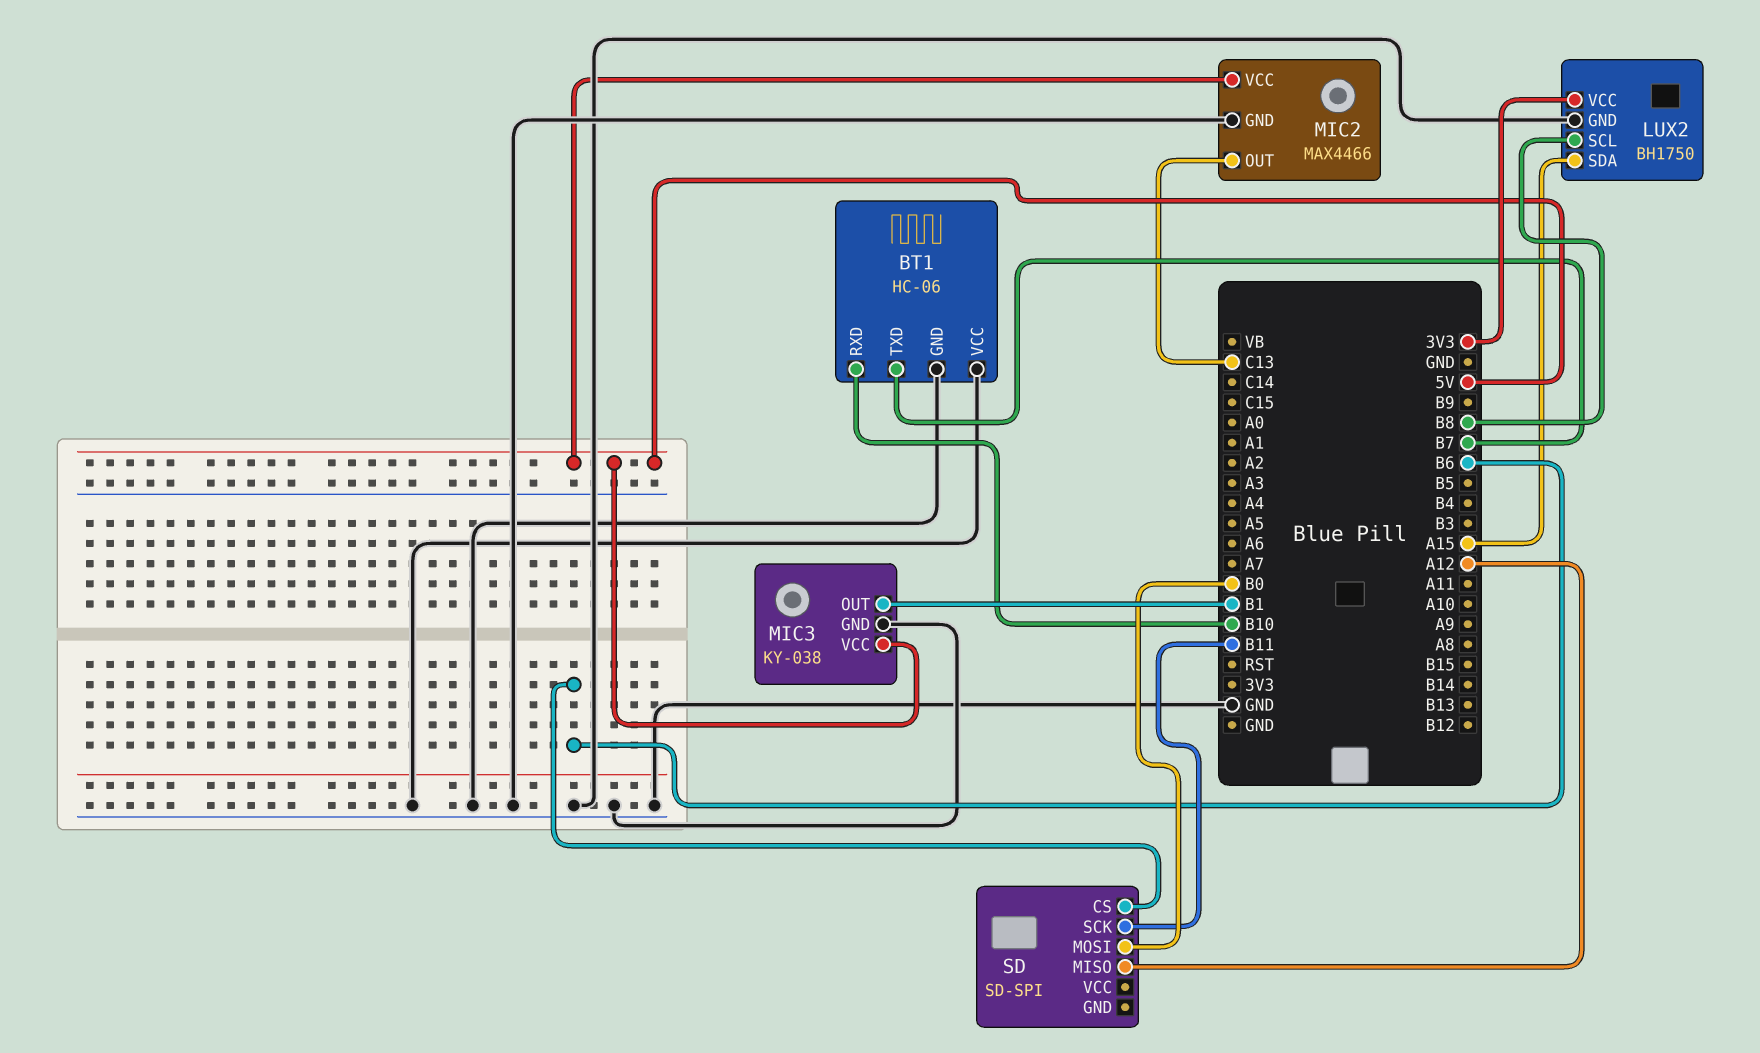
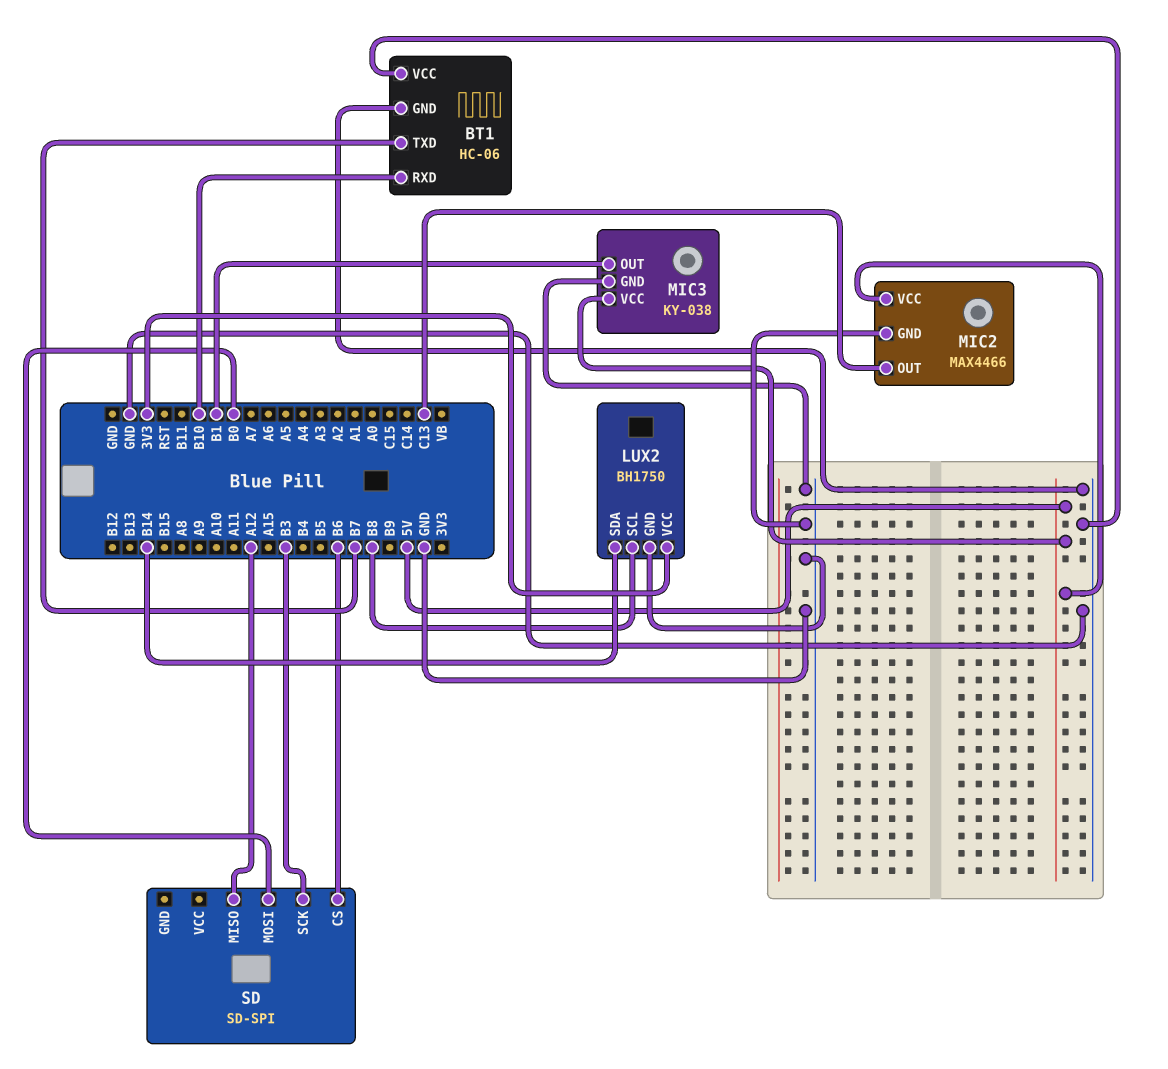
LUX2 pin SDA: A15 -> B14
SD pin SCK: B11 -> B3

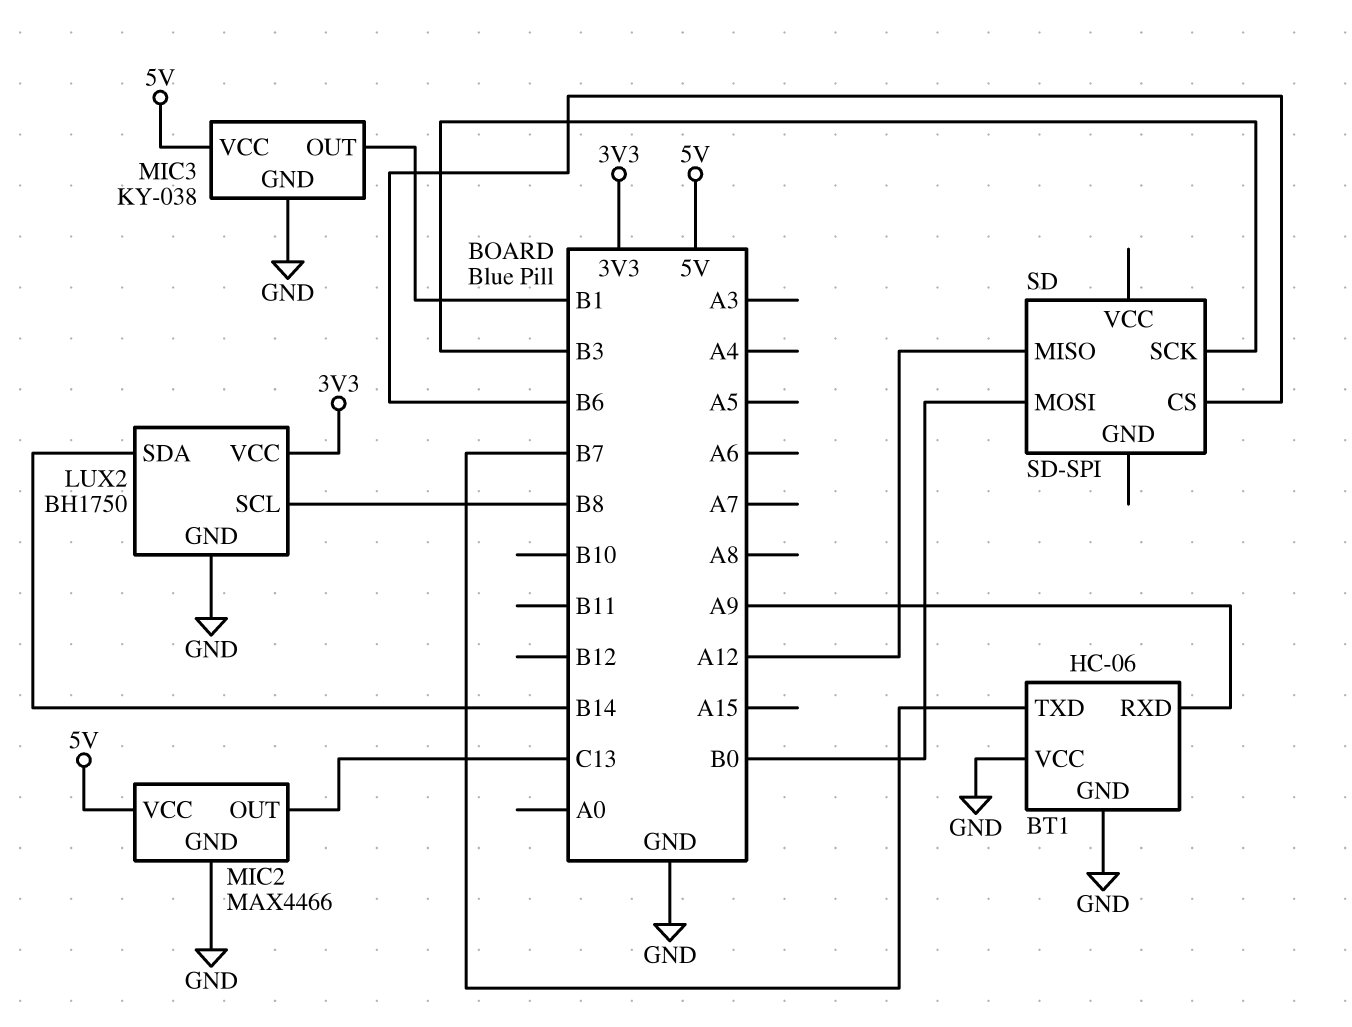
BT1 pin RXD: B10 -> A9

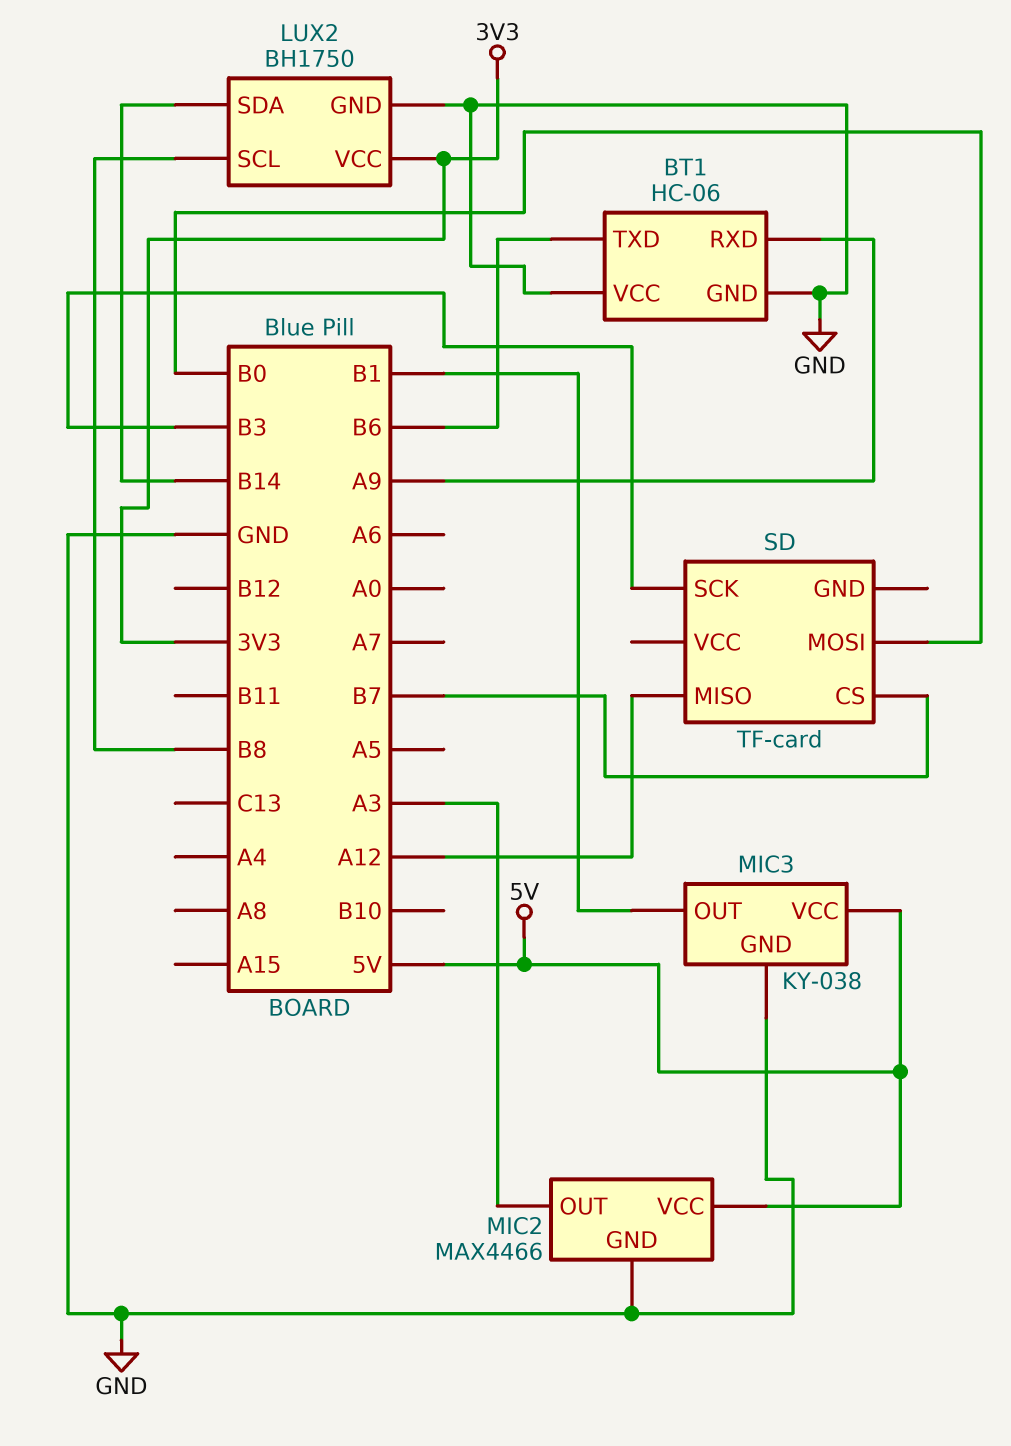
BT1 pin TXD: B7 -> B6
MIC2 pin OUT: C13 -> A3
SD: SD-SPI -> TF-card
SD pin CS: B6 -> B7

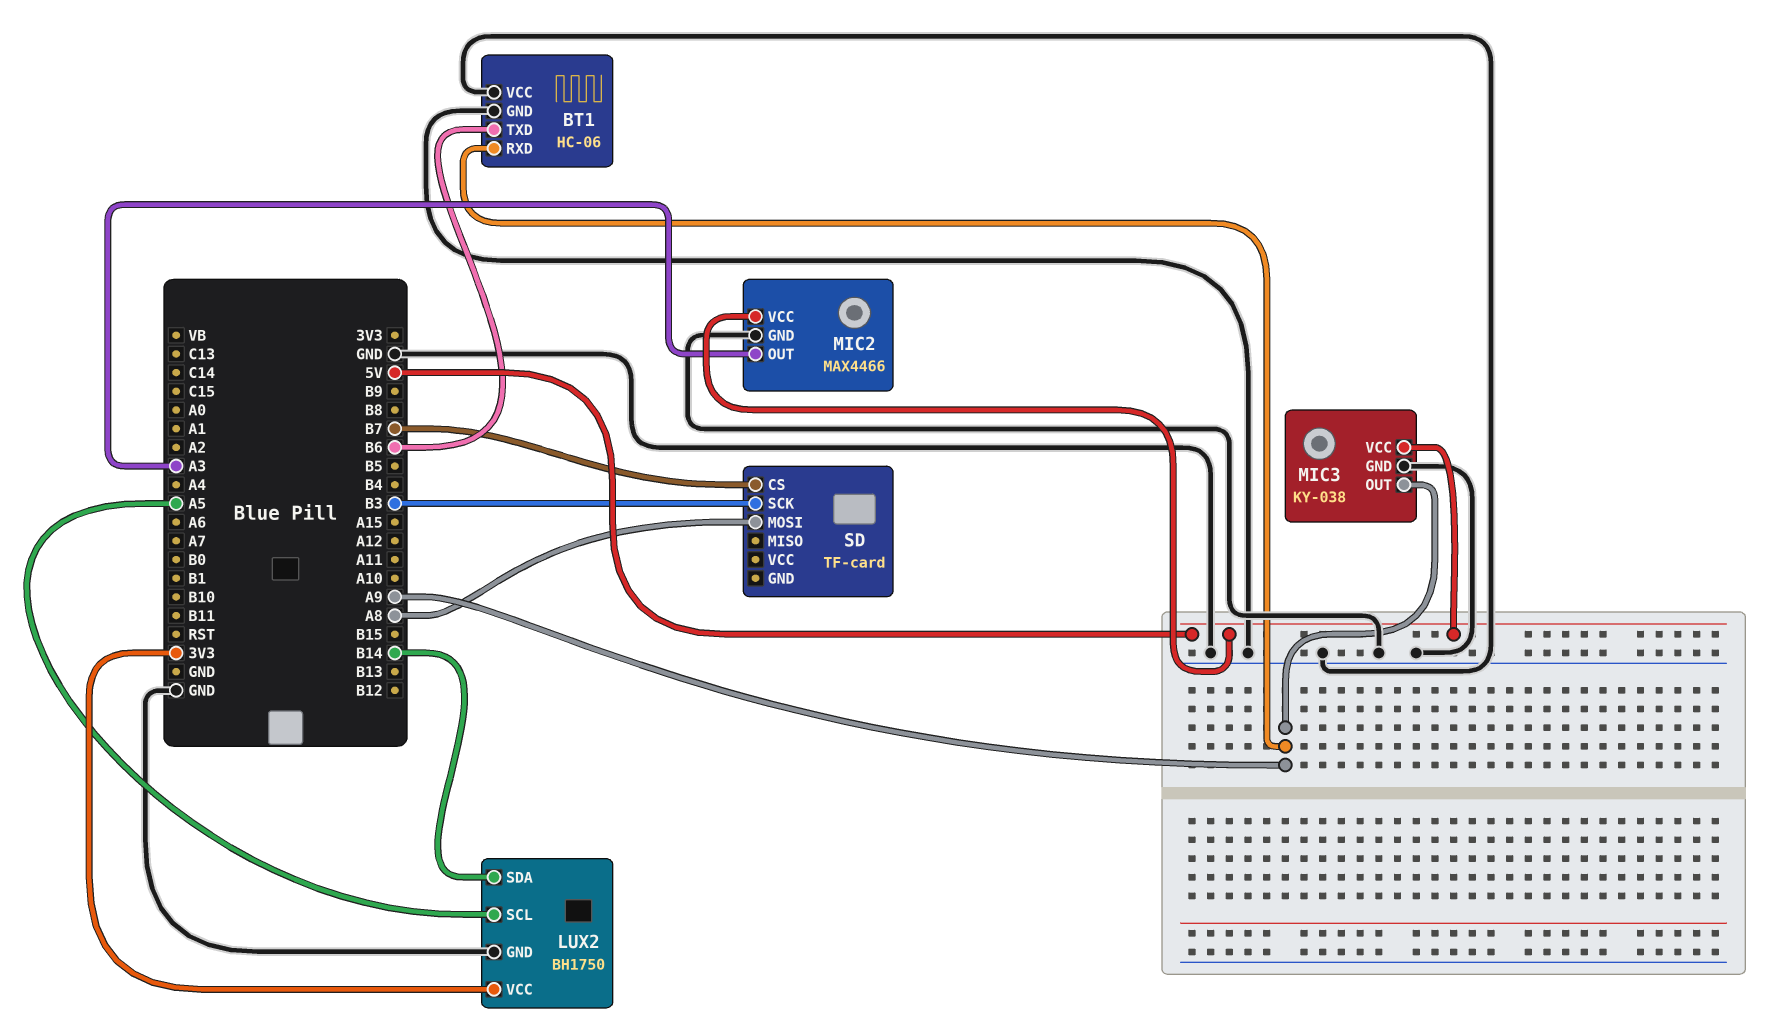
LUX2 pin SCL: B8 -> A5
MIC3 pin OUT: B1 -> A9
SD pin MISO: A12 -> none
SD pin MOSI: B0 -> A8

